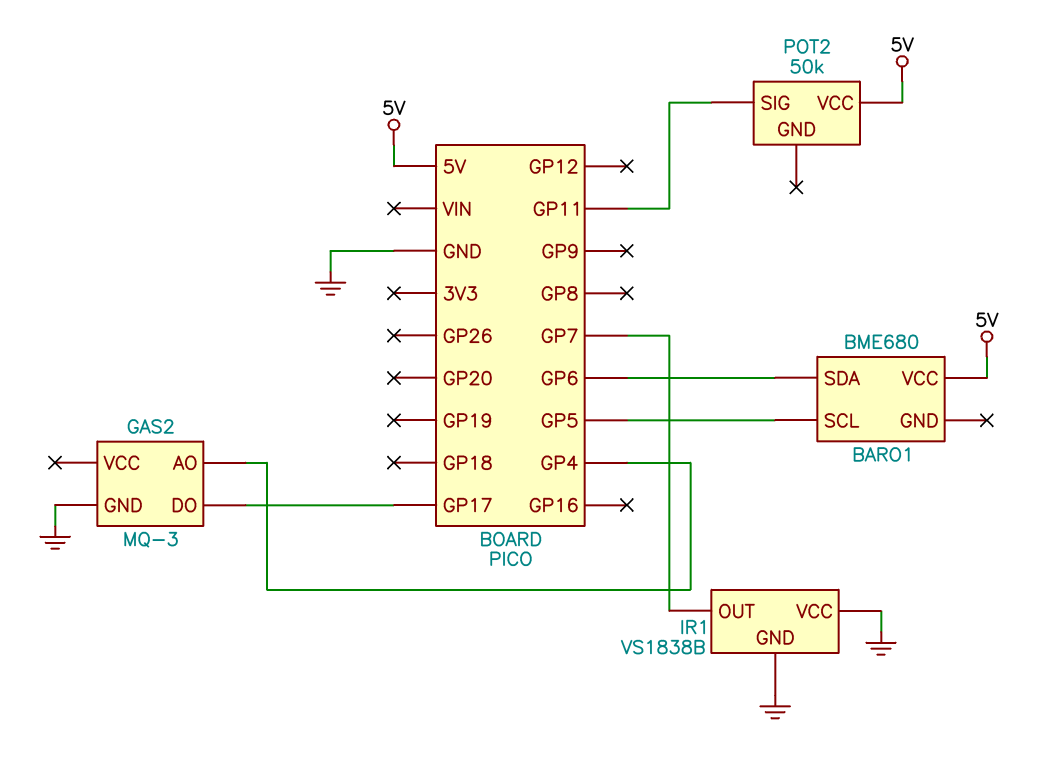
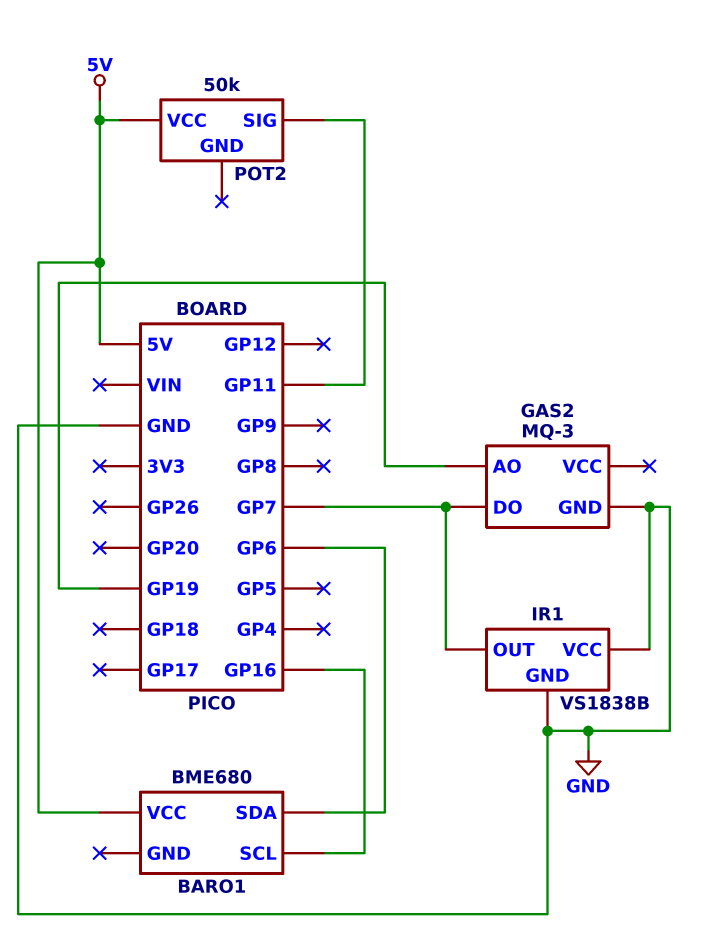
BARO1 pin SCL: GP5 -> GP16
GAS2 pin AO: GP4 -> GP19
GAS2 pin DO: GP17 -> GP7

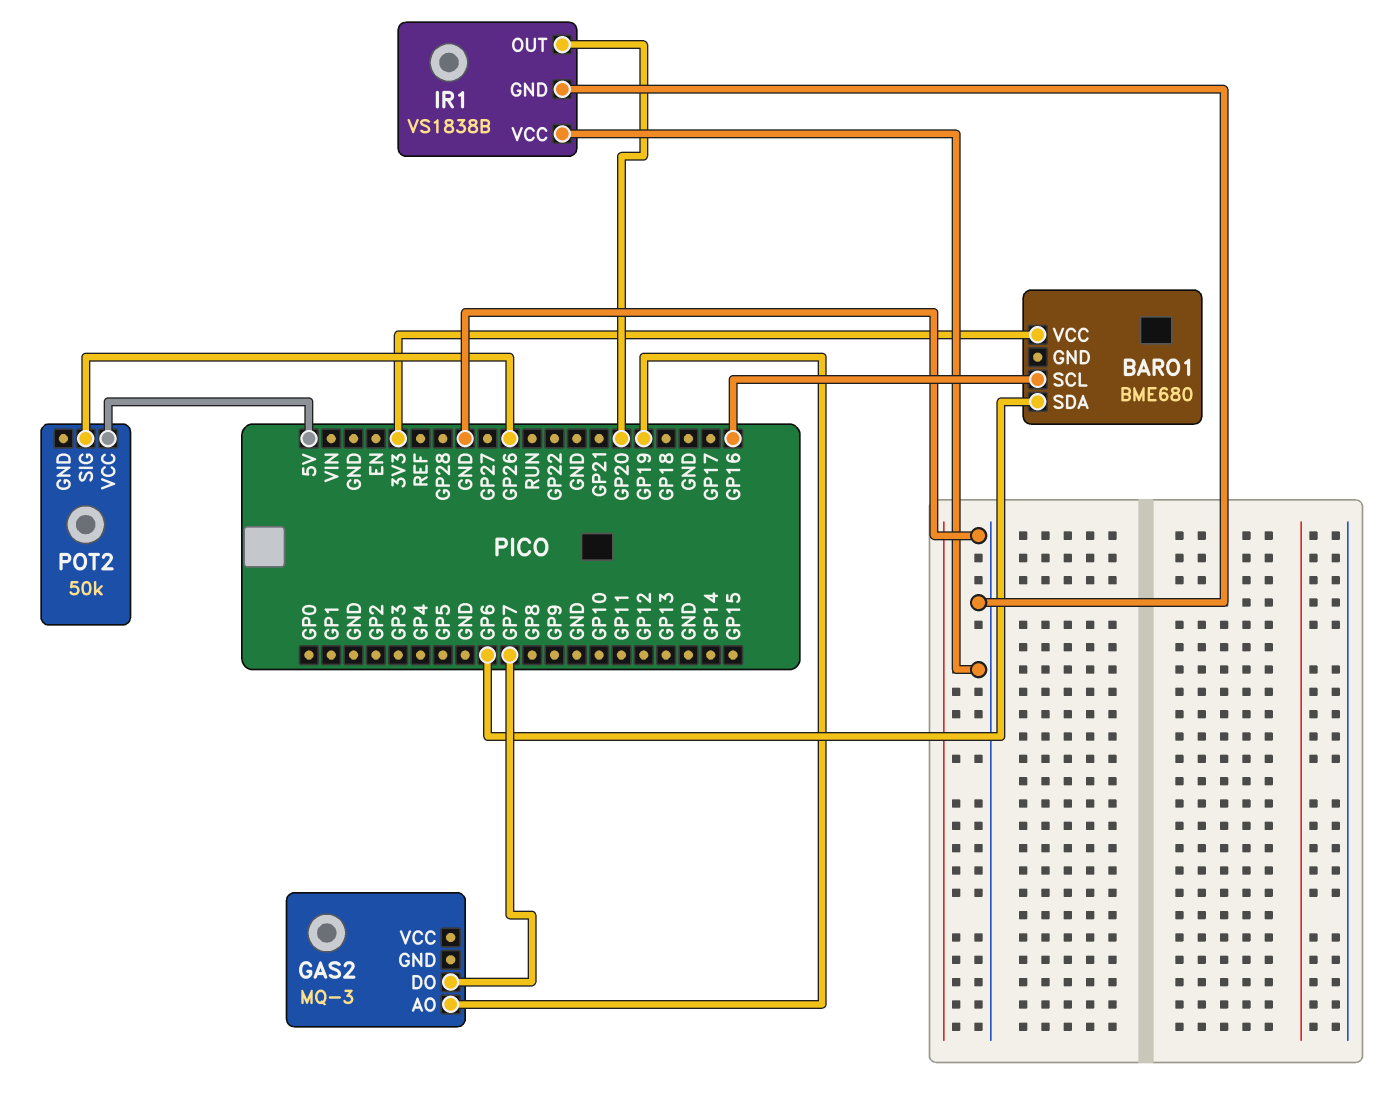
BARO1 pin VCC: 5V -> 3V3
GAS2 pin GND: GND -> none
IR1 pin OUT: GP7 -> GP20
POT2 pin SIG: GP11 -> GP26

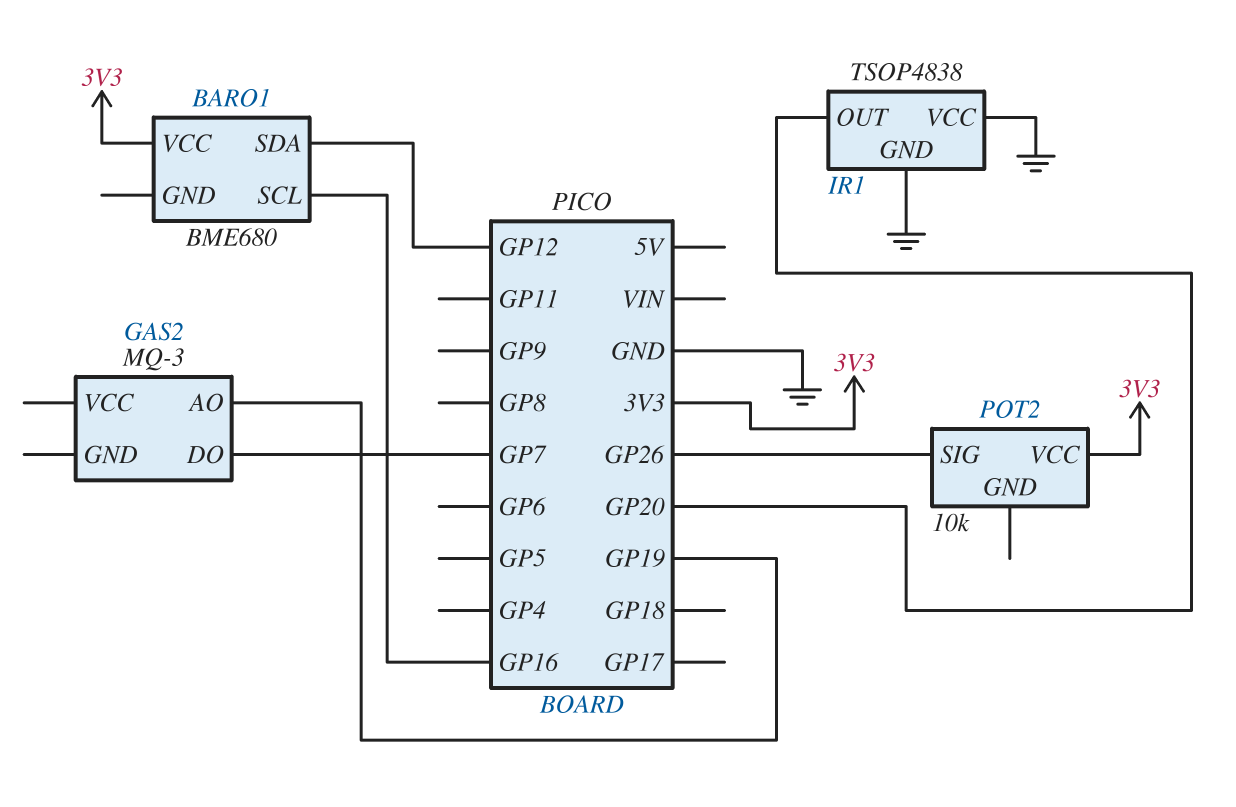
BARO1 pin SDA: GP6 -> GP12
IR1: VS1838B -> TSOP4838
POT2: 50k -> 10k
POT2 pin VCC: 5V -> 3V3

